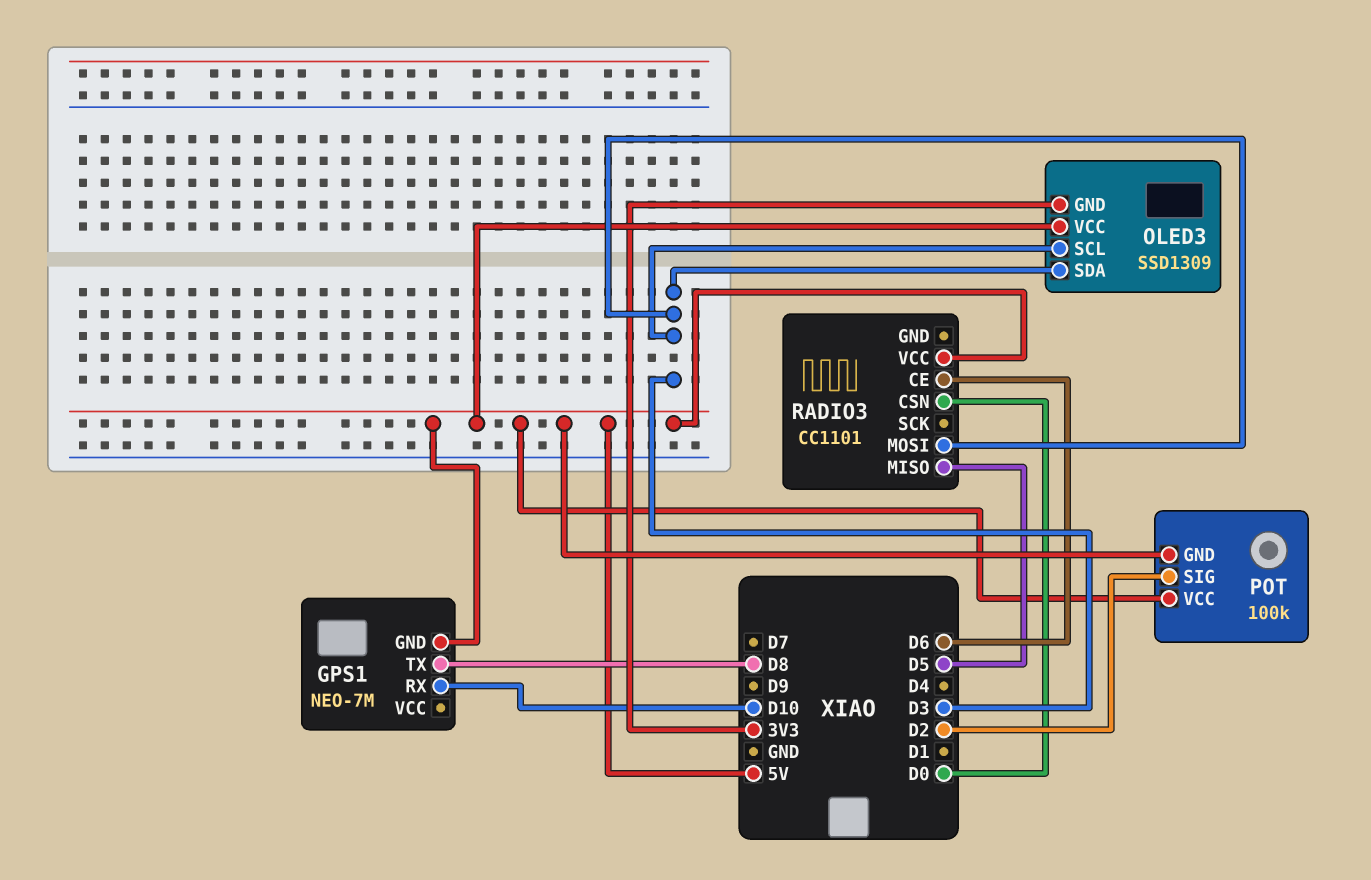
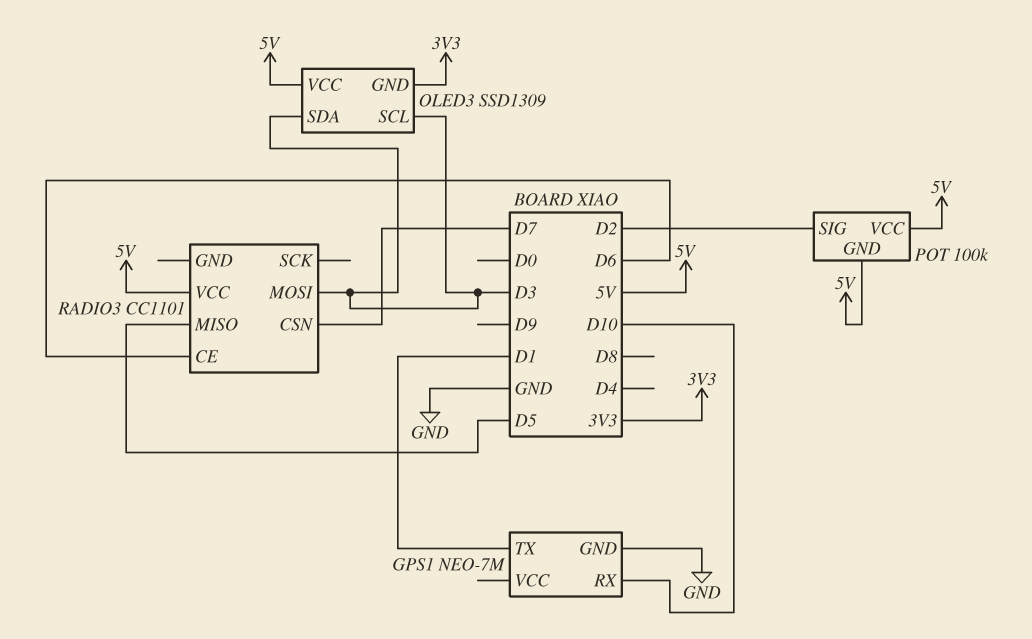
GPS1 pin GND: 5V -> GND
GPS1 pin TX: D8 -> D1
RADIO3 pin CSN: D0 -> D7

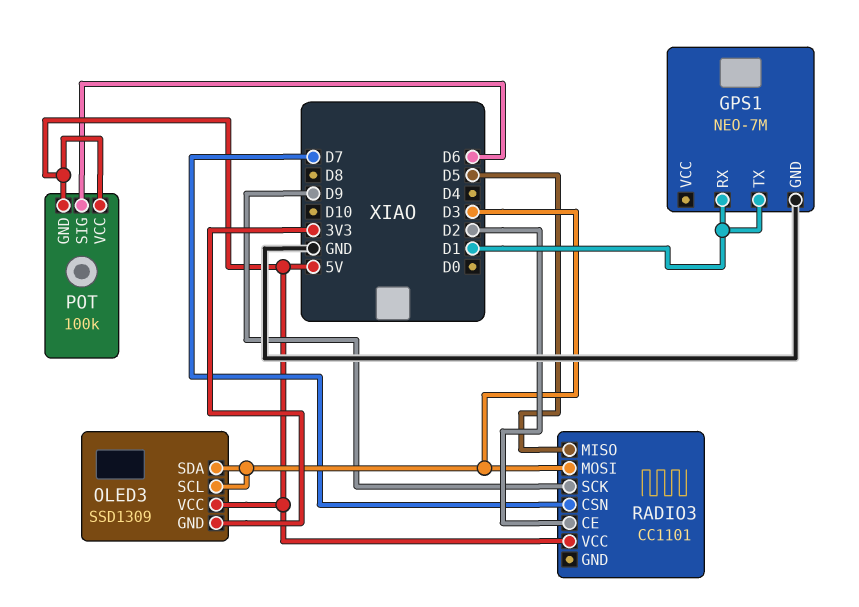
GPS1 pin RX: D10 -> D1
POT pin SIG: D2 -> D6
RADIO3 pin CE: D6 -> D2
RADIO3 pin SCK: none -> D9

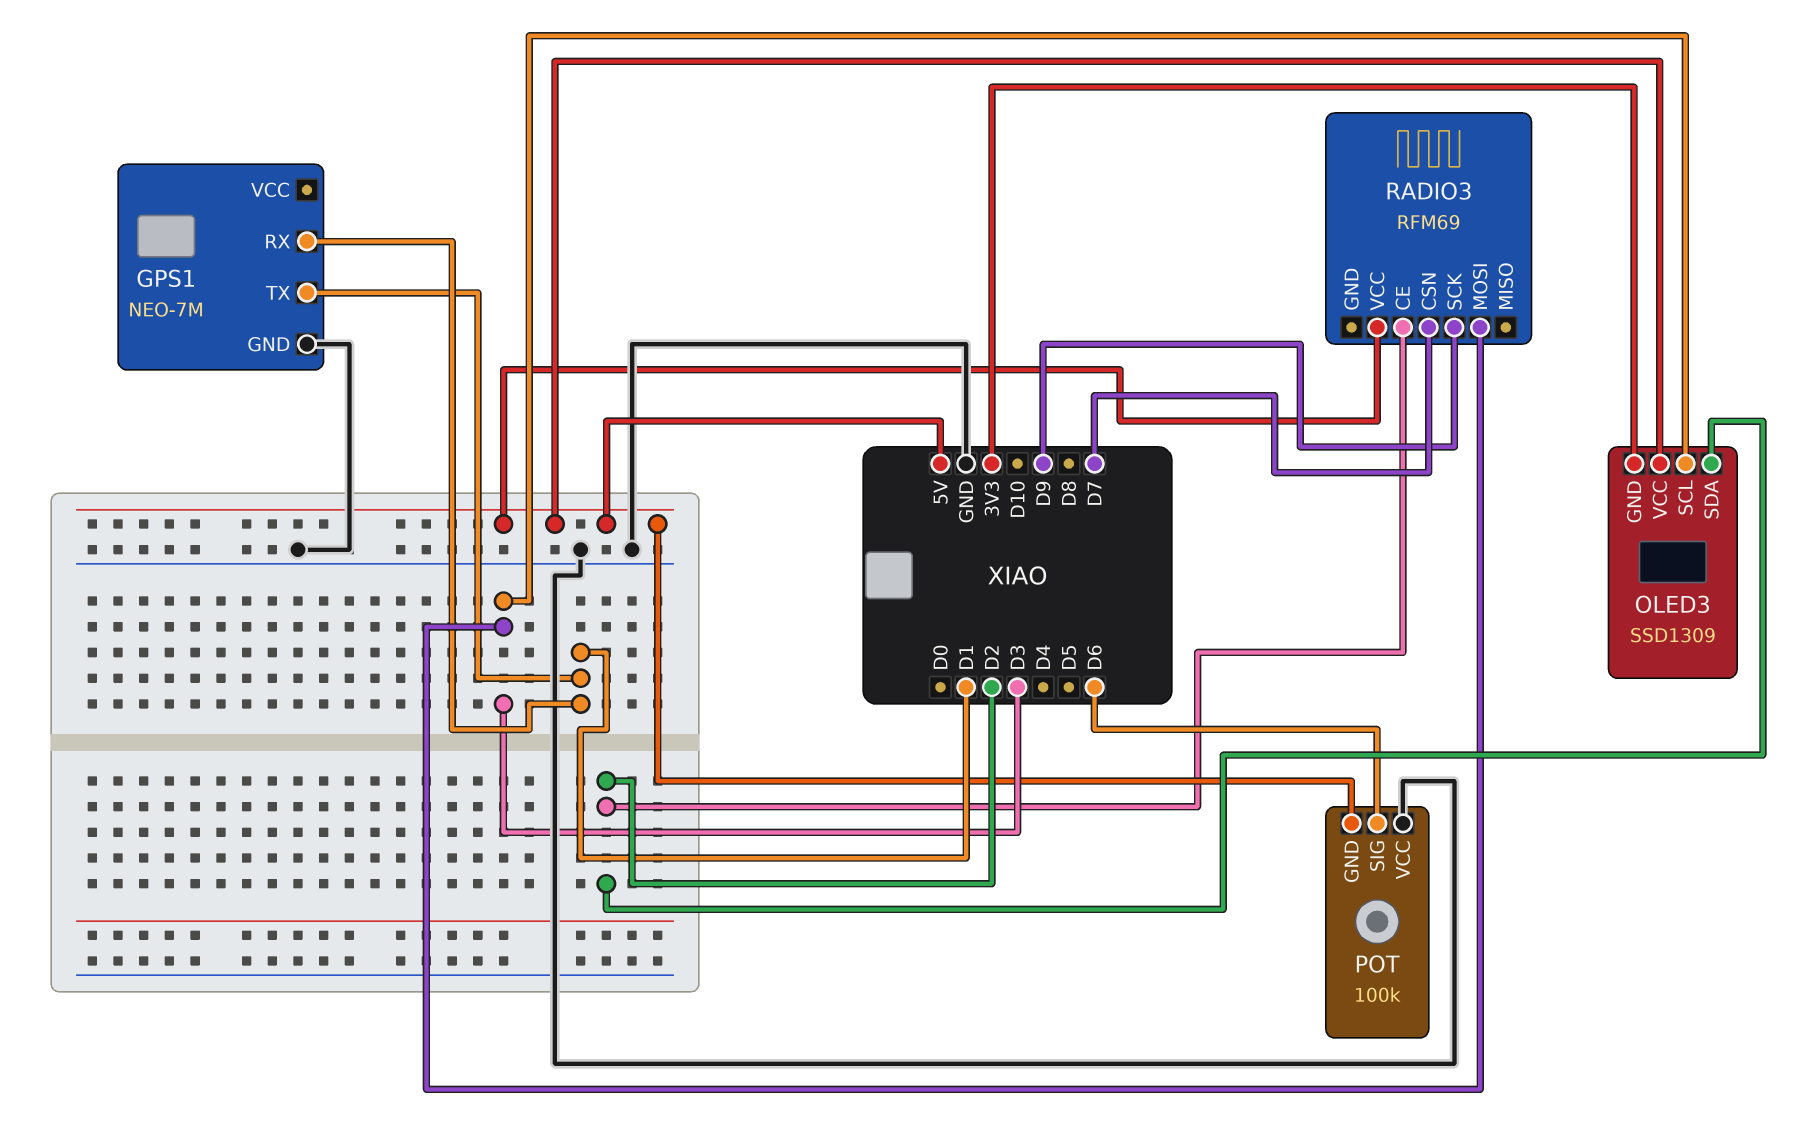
OLED3 pin SDA: D3 -> D2
POT pin VCC: 5V -> GND
RADIO3: CC1101 -> RFM69
RADIO3 pin MISO: D5 -> none

